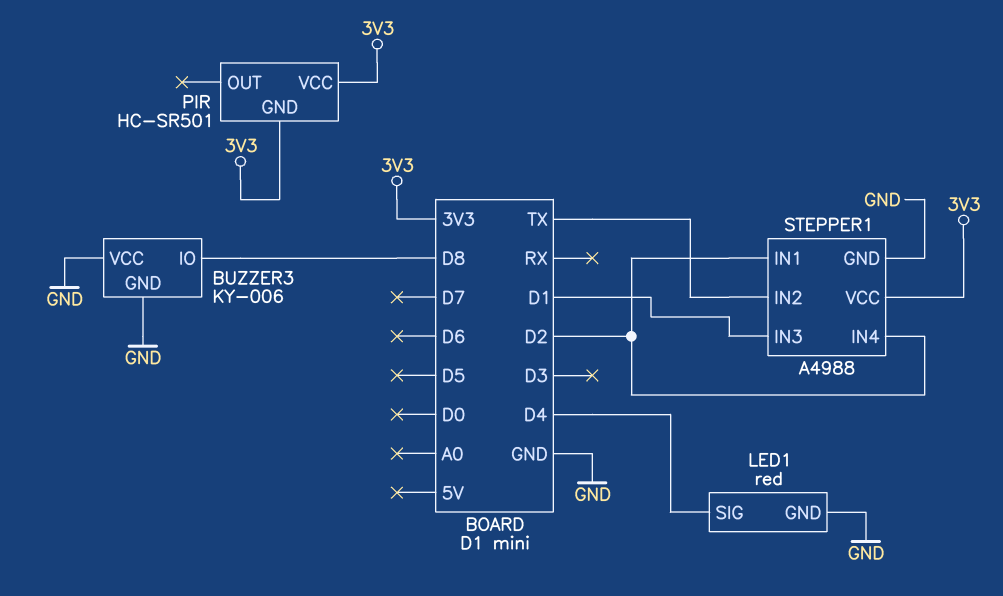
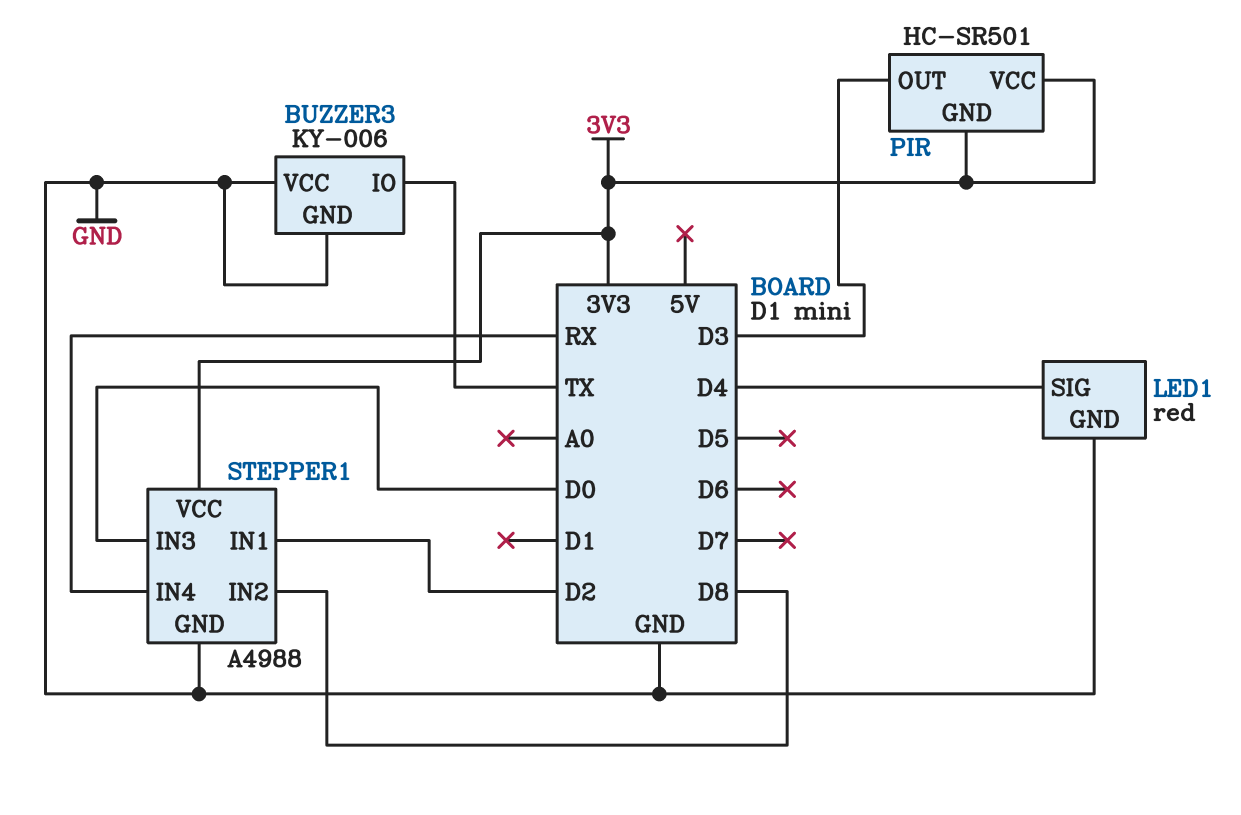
BUZZER3 pin IO: D8 -> TX
PIR pin OUT: none -> D3
STEPPER1 pin IN2: TX -> D8
STEPPER1 pin IN3: D1 -> D0
STEPPER1 pin IN4: D2 -> RX

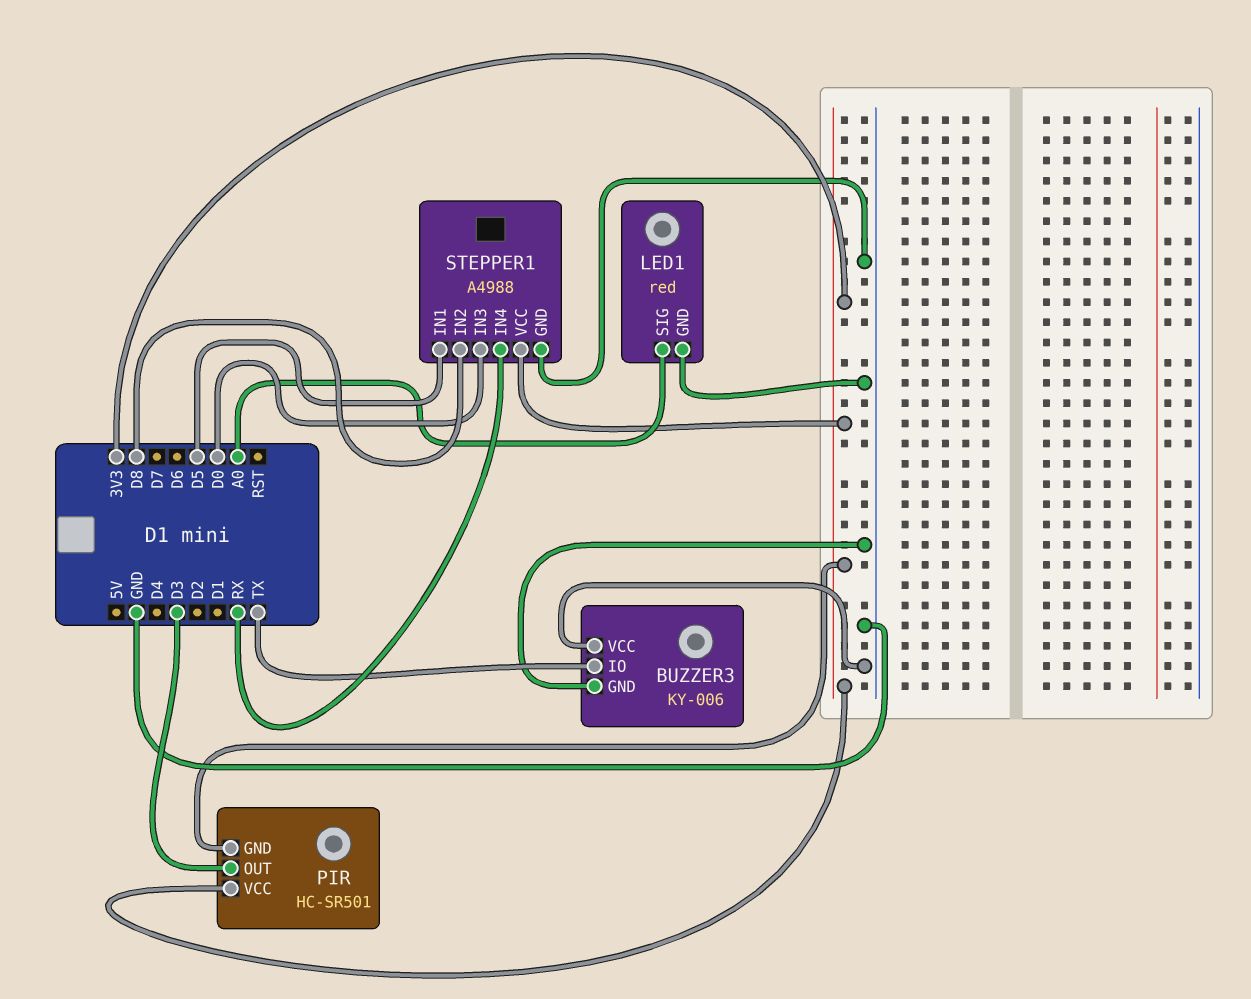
LED1 pin SIG: D4 -> A0
STEPPER1 pin IN1: D2 -> D5

